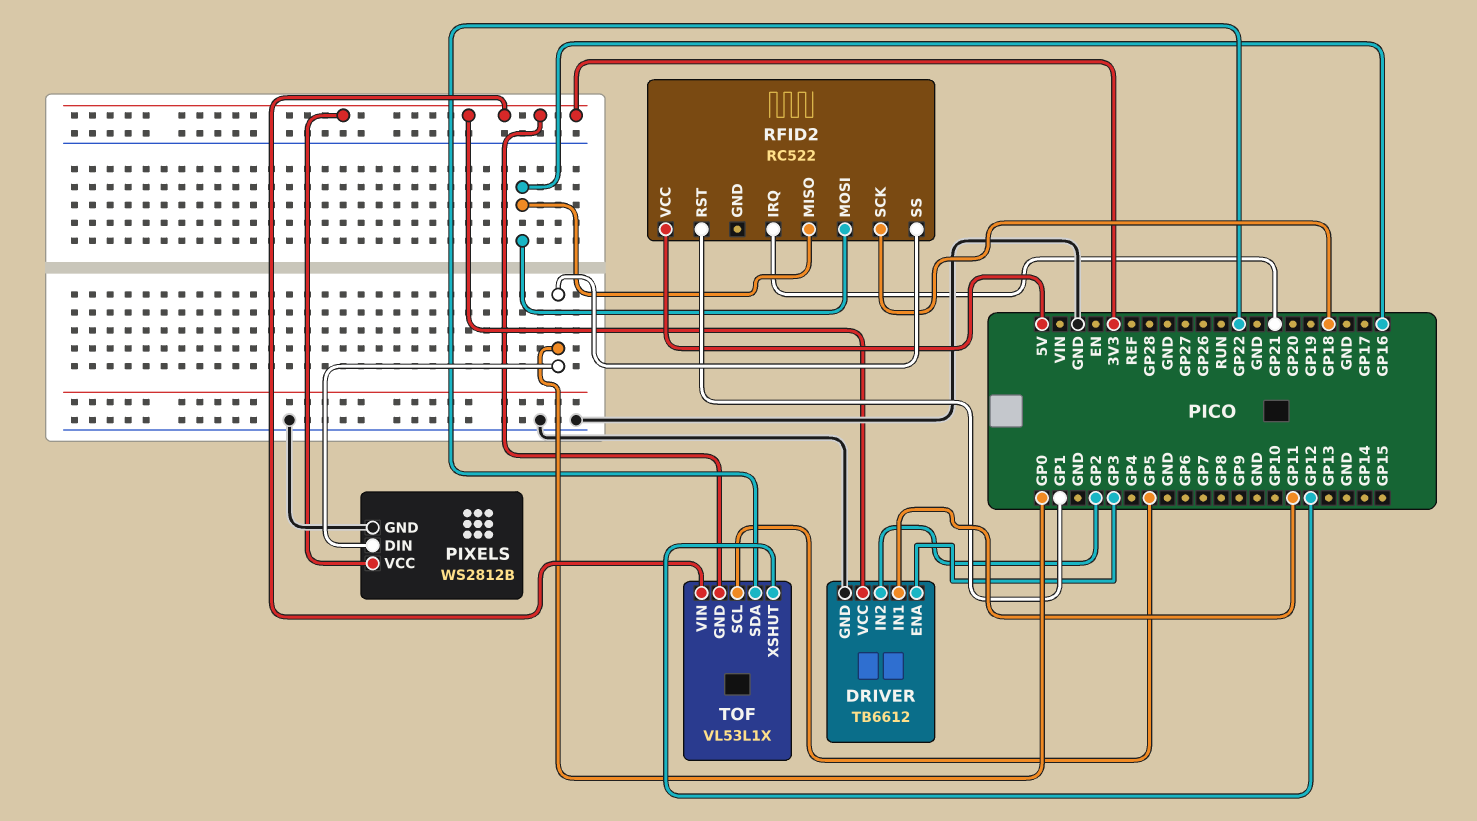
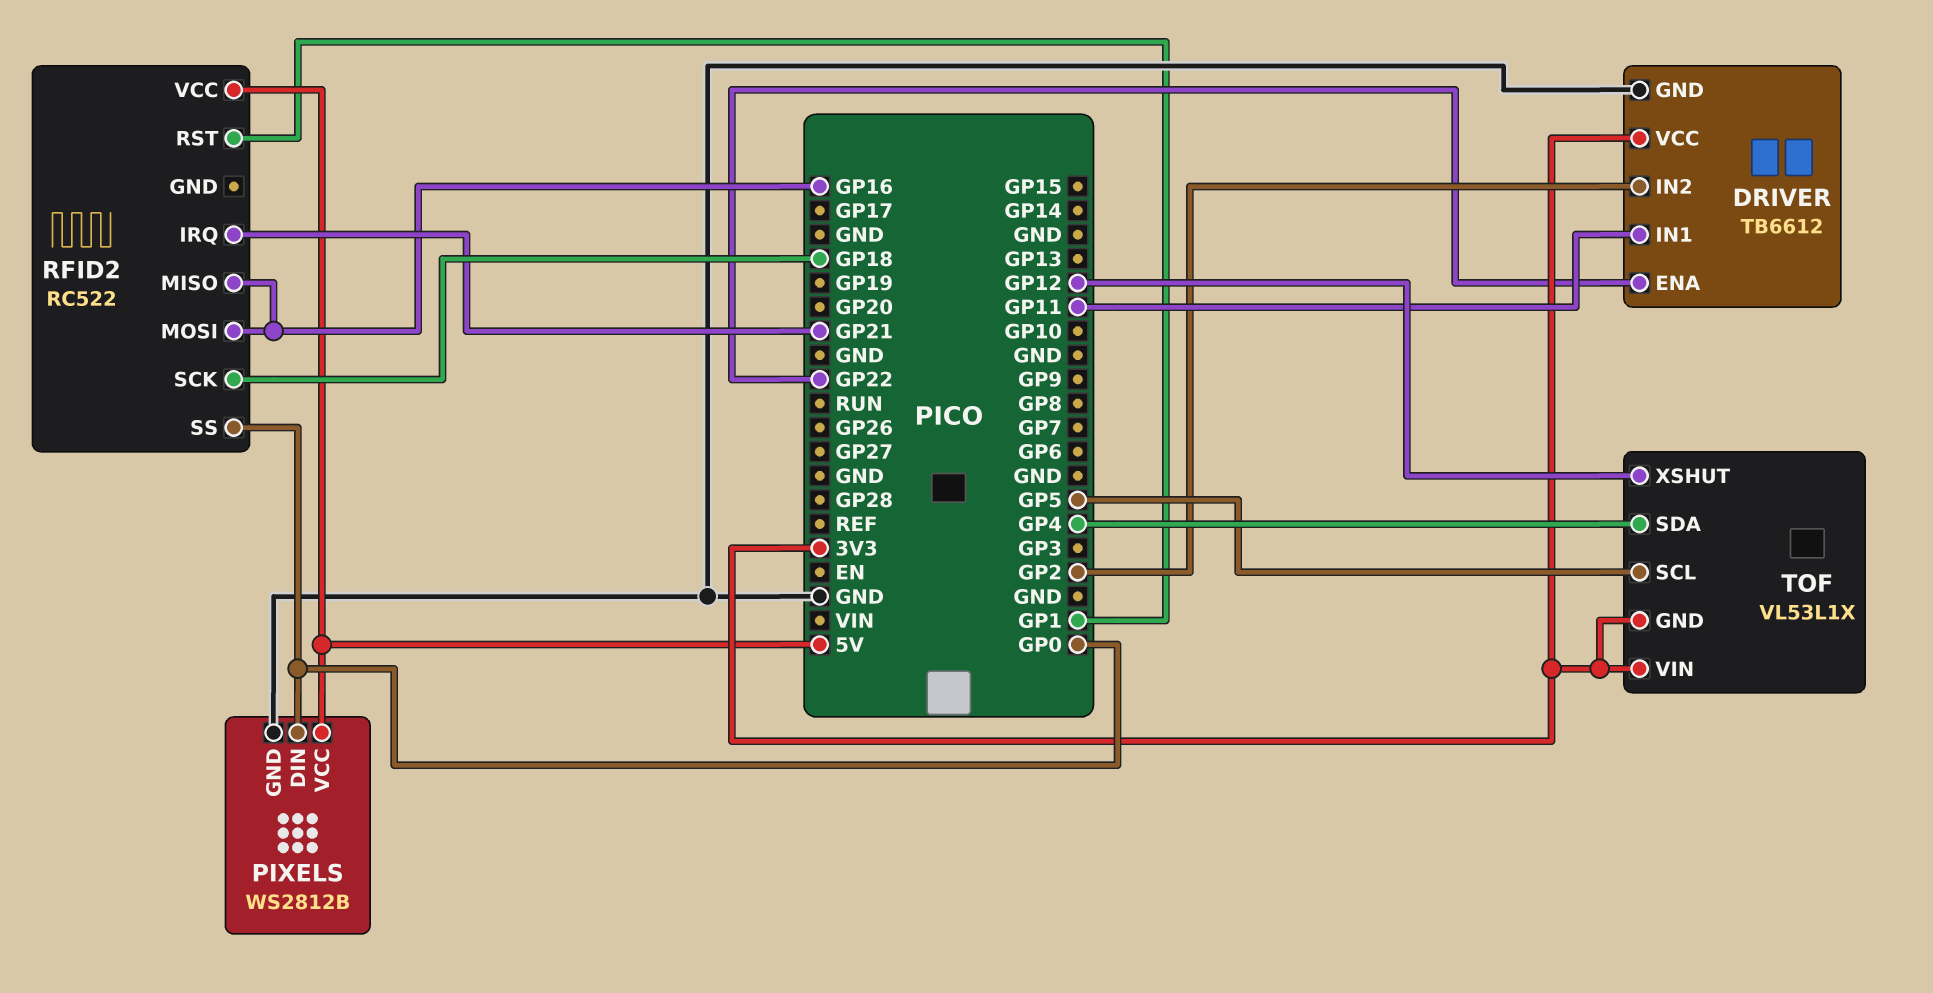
DRIVER pin ENA: GP3 -> GP22
PIXELS pin VCC: 3V3 -> 5V
TOF pin SDA: GP22 -> GP4

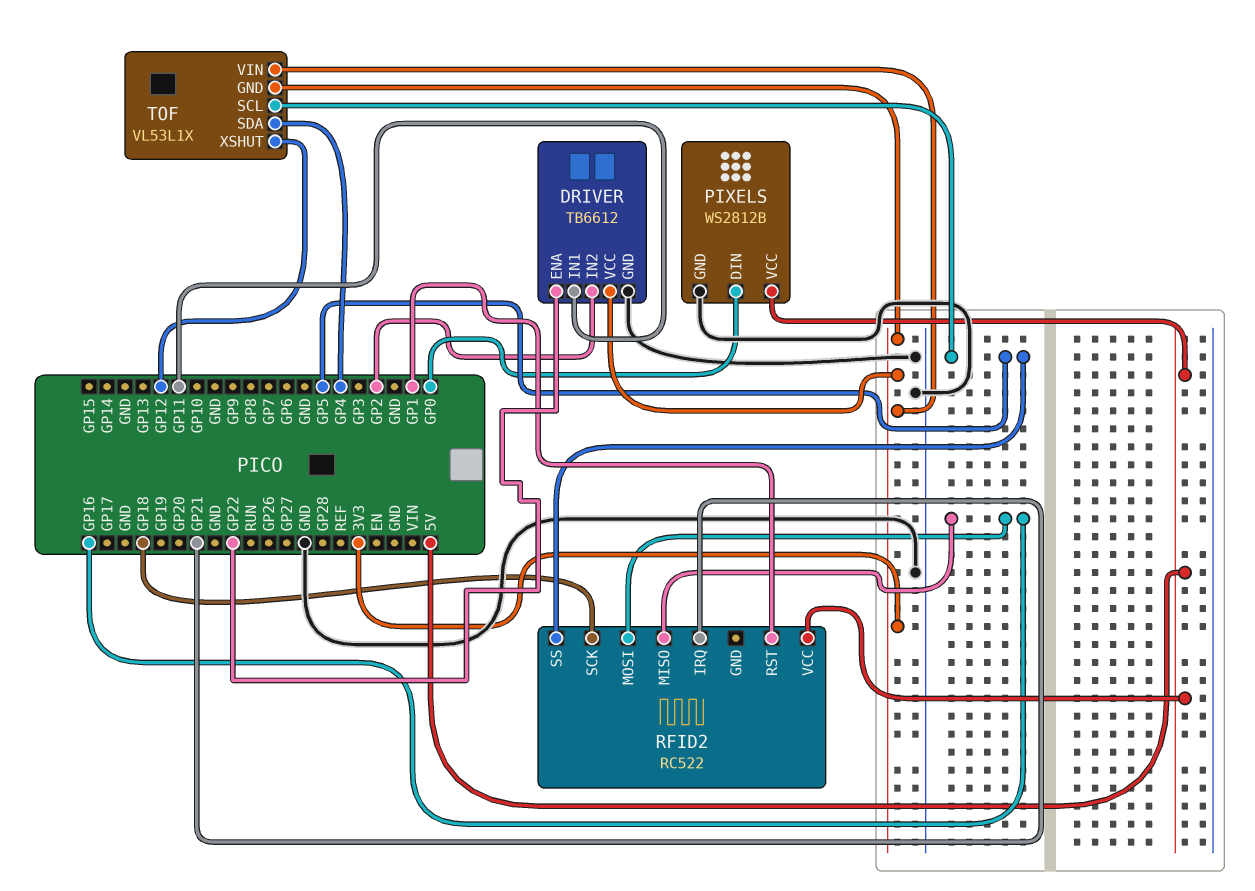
RFID2 pin SS: GP0 -> GP5

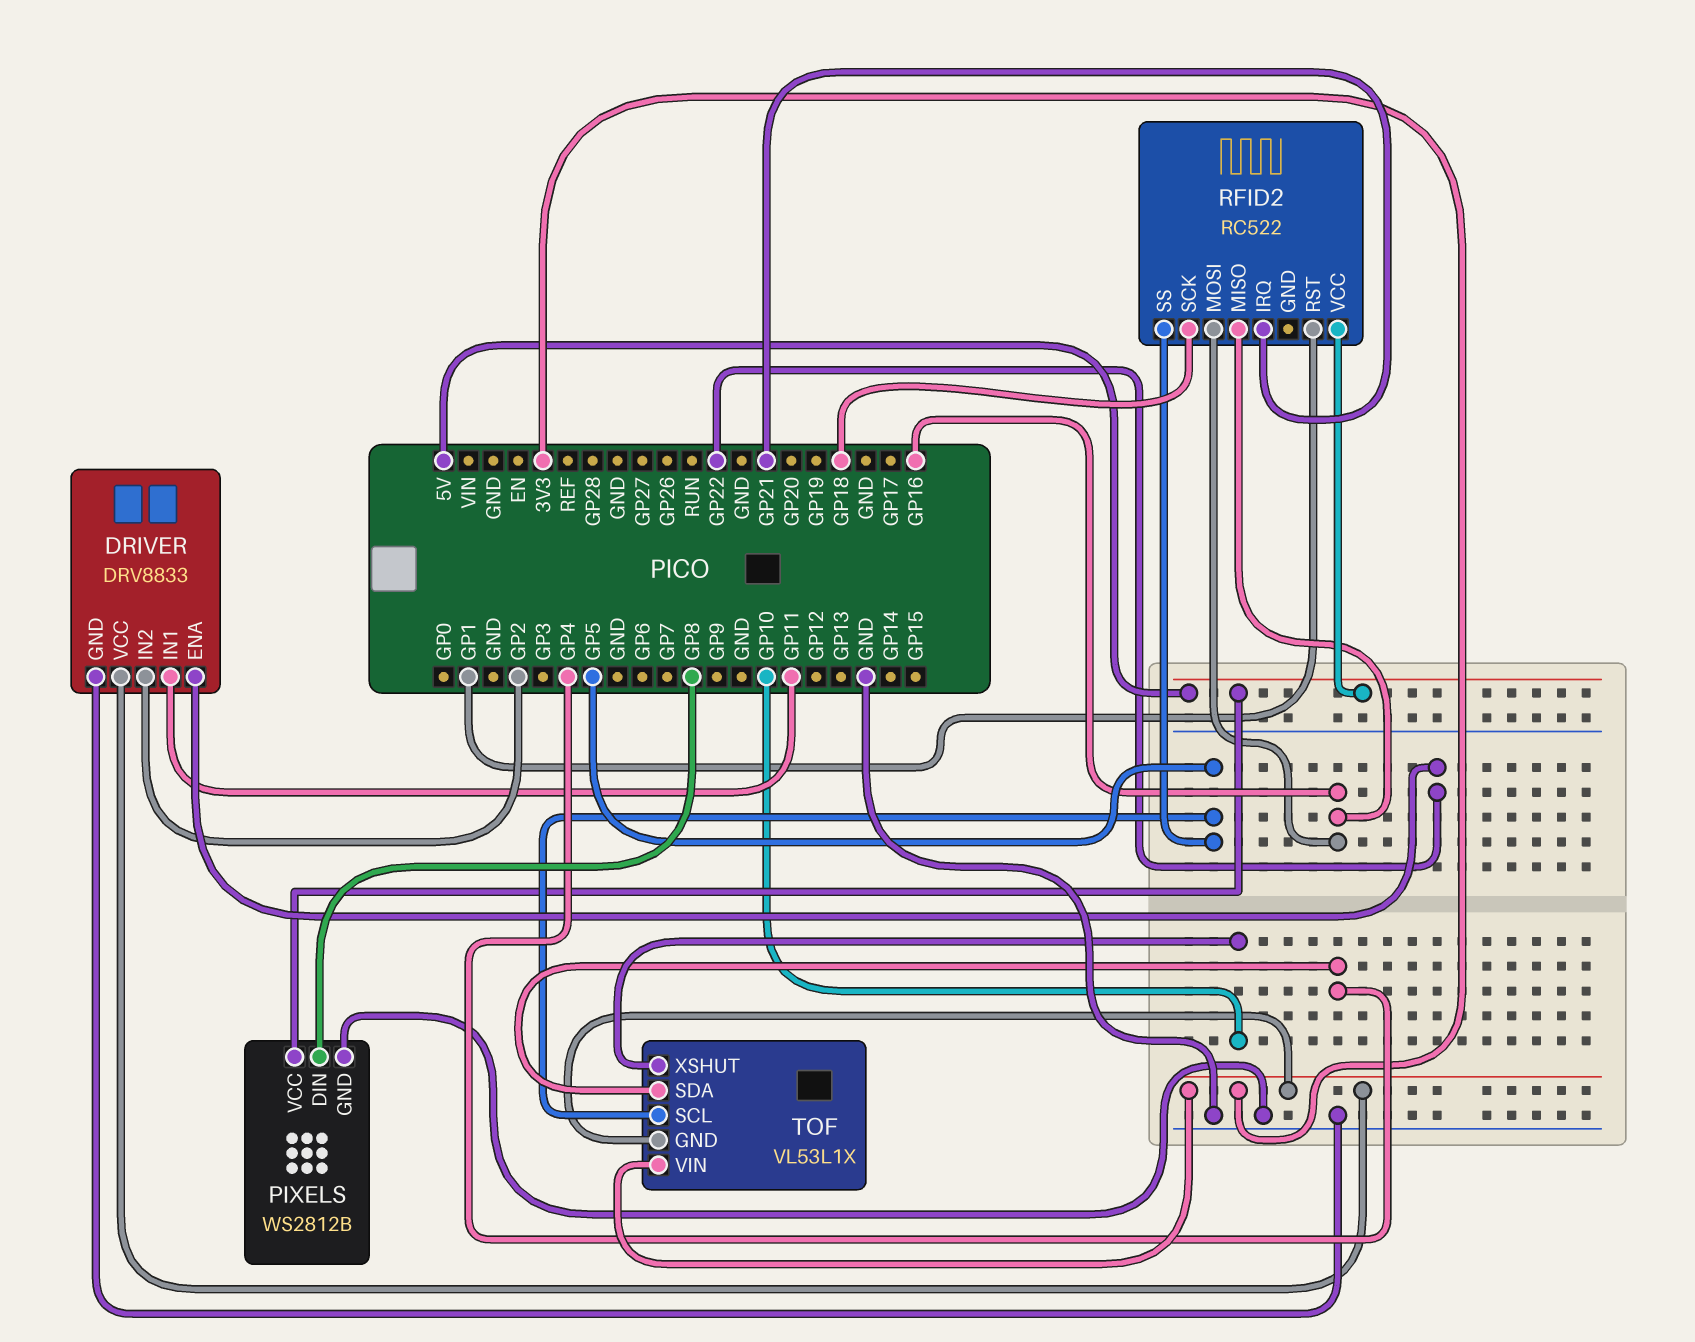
DRIVER: TB6612 -> DRV8833
PIXELS pin DIN: GP0 -> GP8
TOF pin XSHUT: GP12 -> GP10

